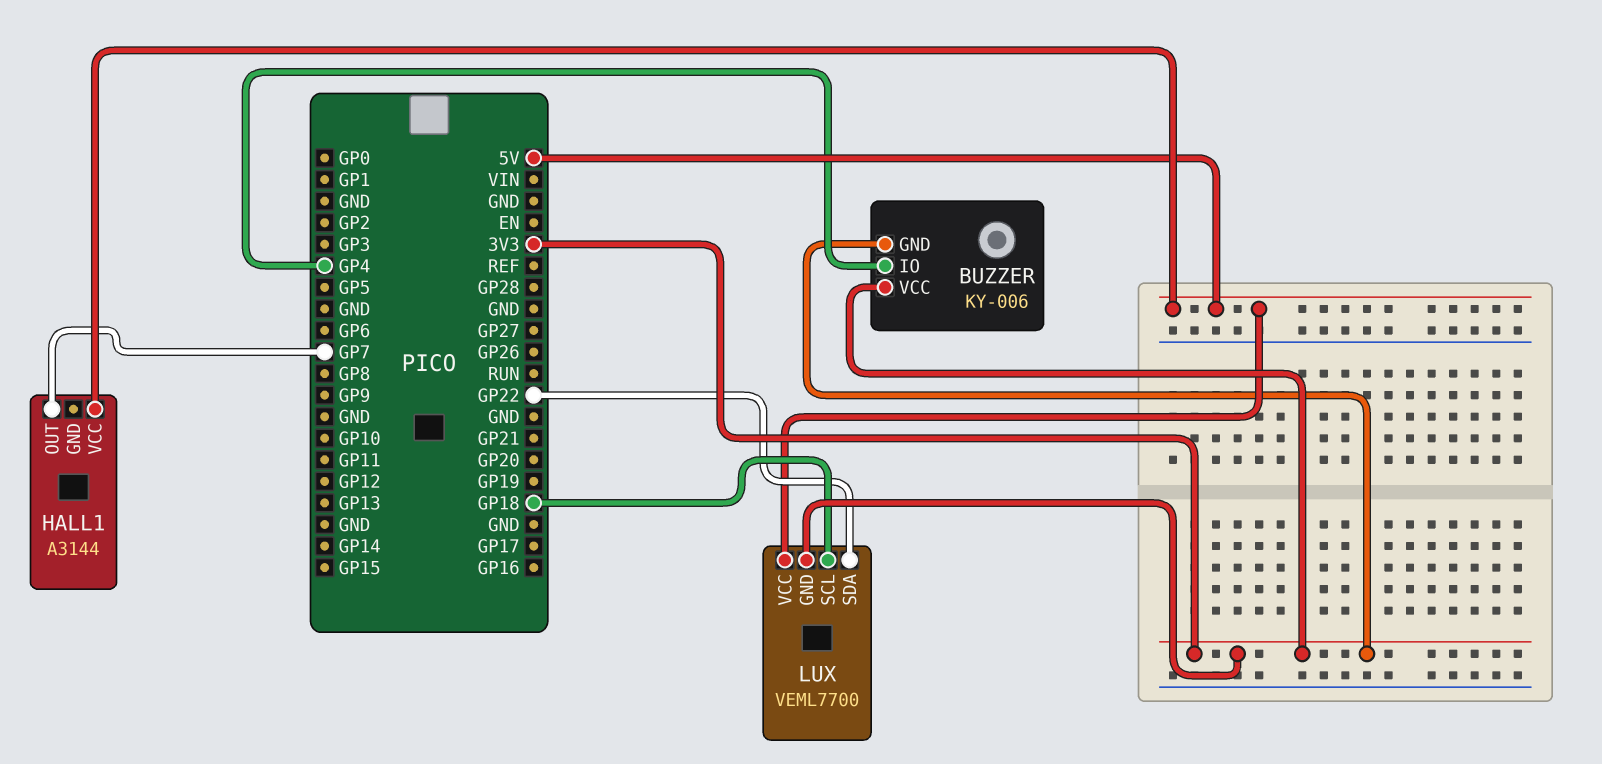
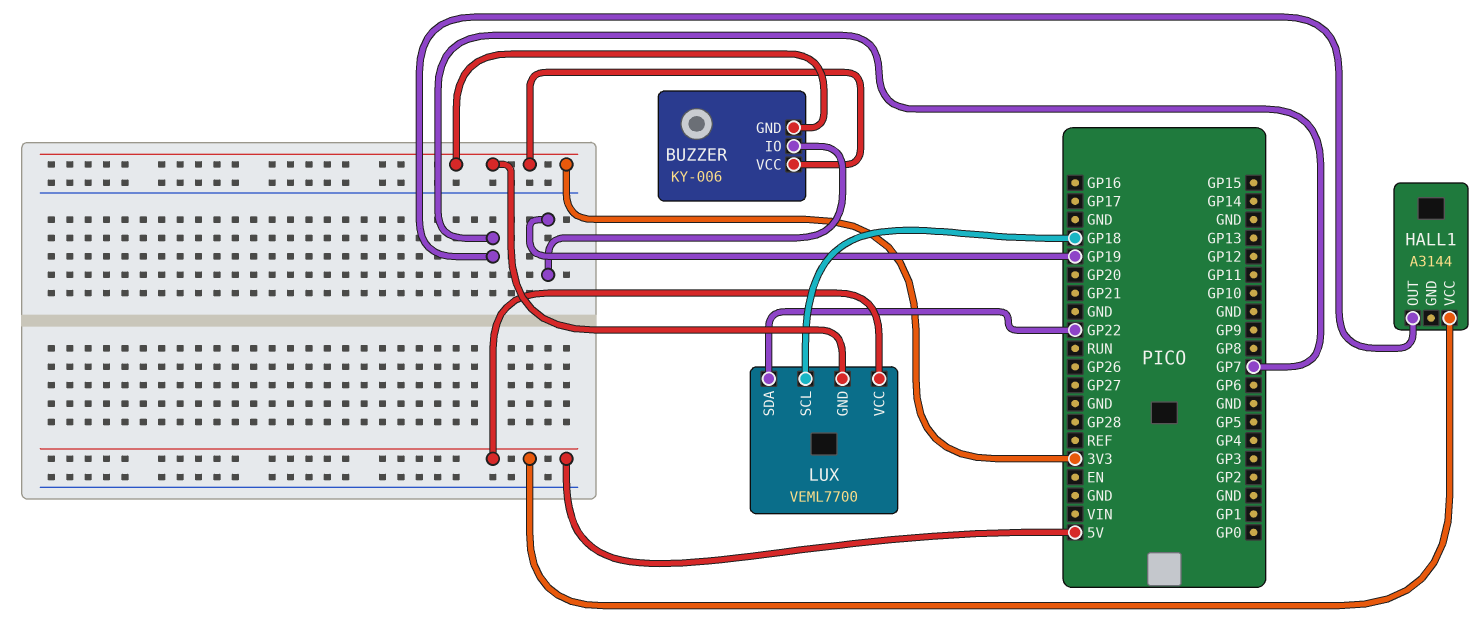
BUZZER pin IO: GP4 -> GP19

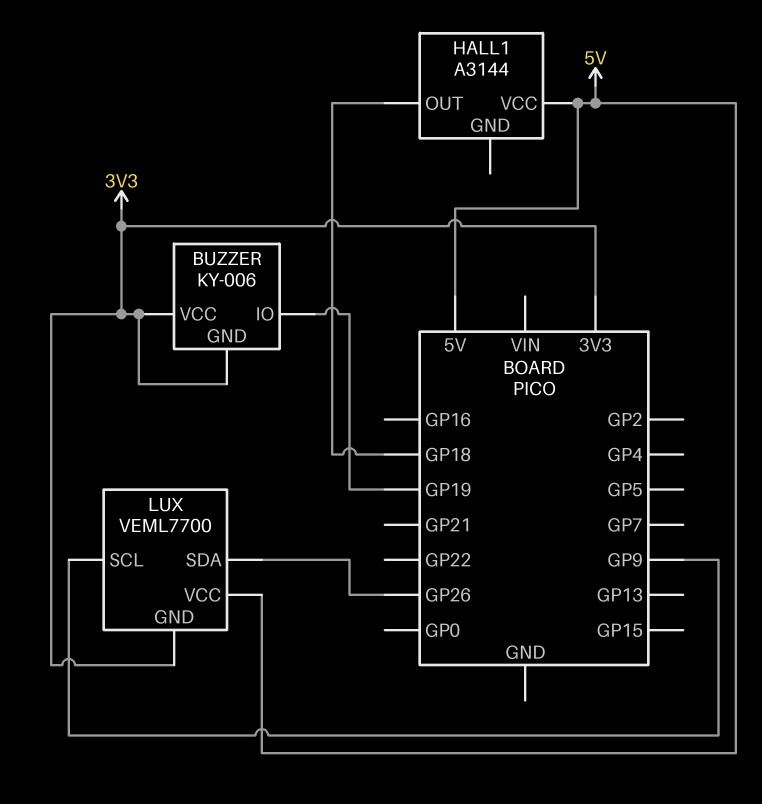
HALL1 pin OUT: GP7 -> GP18
LUX pin SCL: GP18 -> GP9
LUX pin SDA: GP22 -> GP26

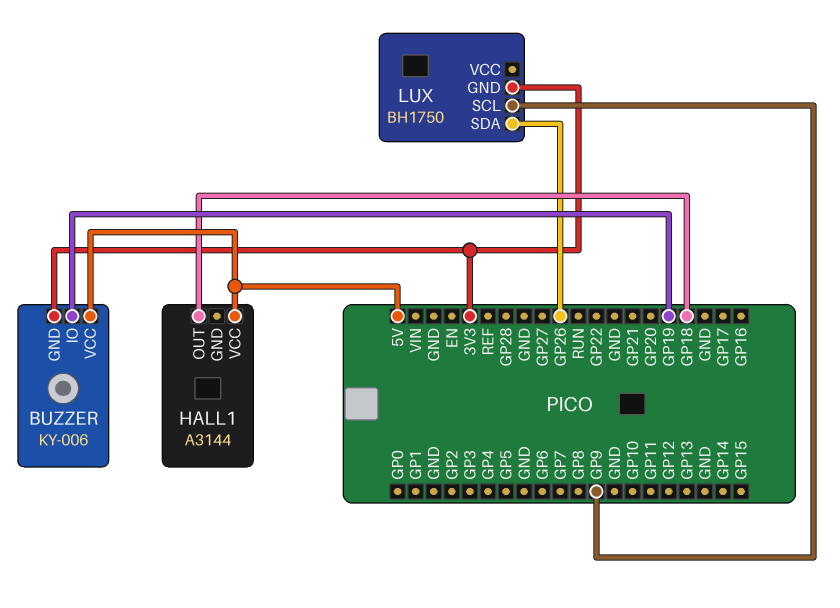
BUZZER pin VCC: 3V3 -> 5V
LUX: VEML7700 -> BH1750
LUX pin VCC: 5V -> none

